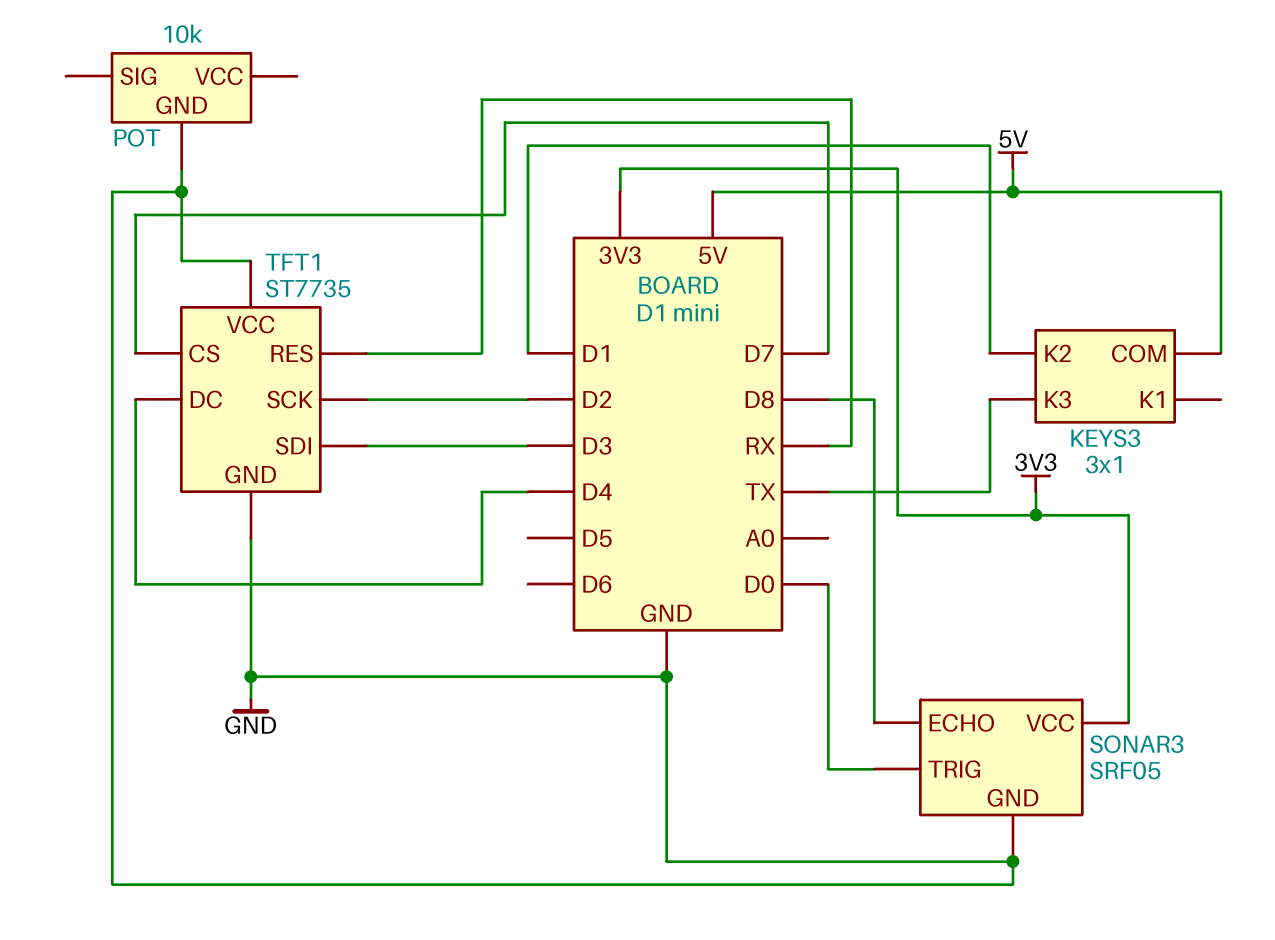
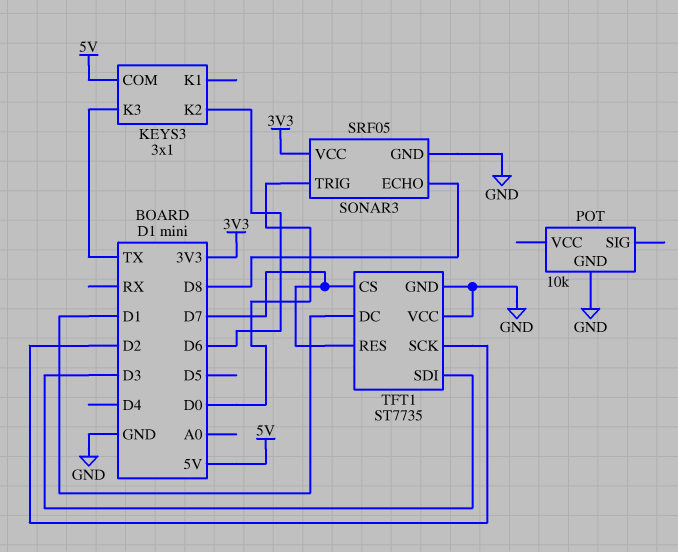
KEYS3 pin K2: D1 -> D6
TFT1 pin DC: D4 -> D1
TFT1 pin RES: RX -> D7

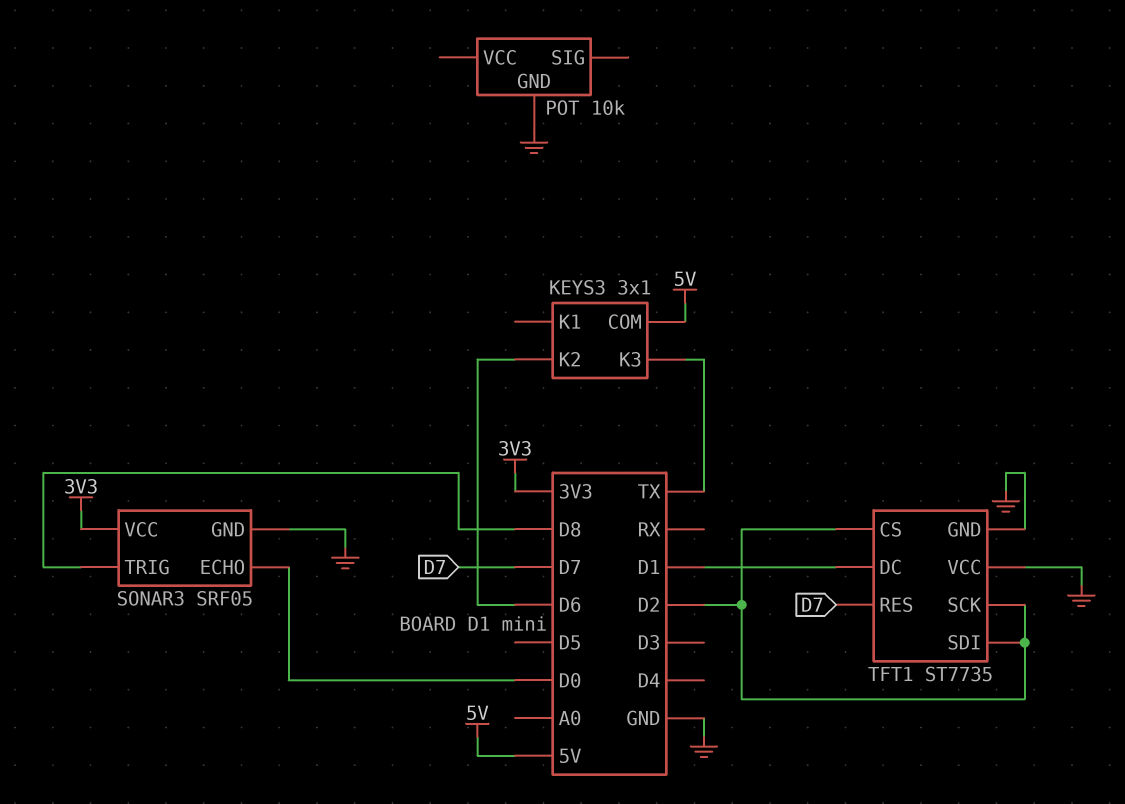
SONAR3 pin ECHO: D8 -> D0
SONAR3 pin TRIG: D0 -> D8
TFT1 pin CS: D7 -> D2
TFT1 pin SDI: D3 -> D2

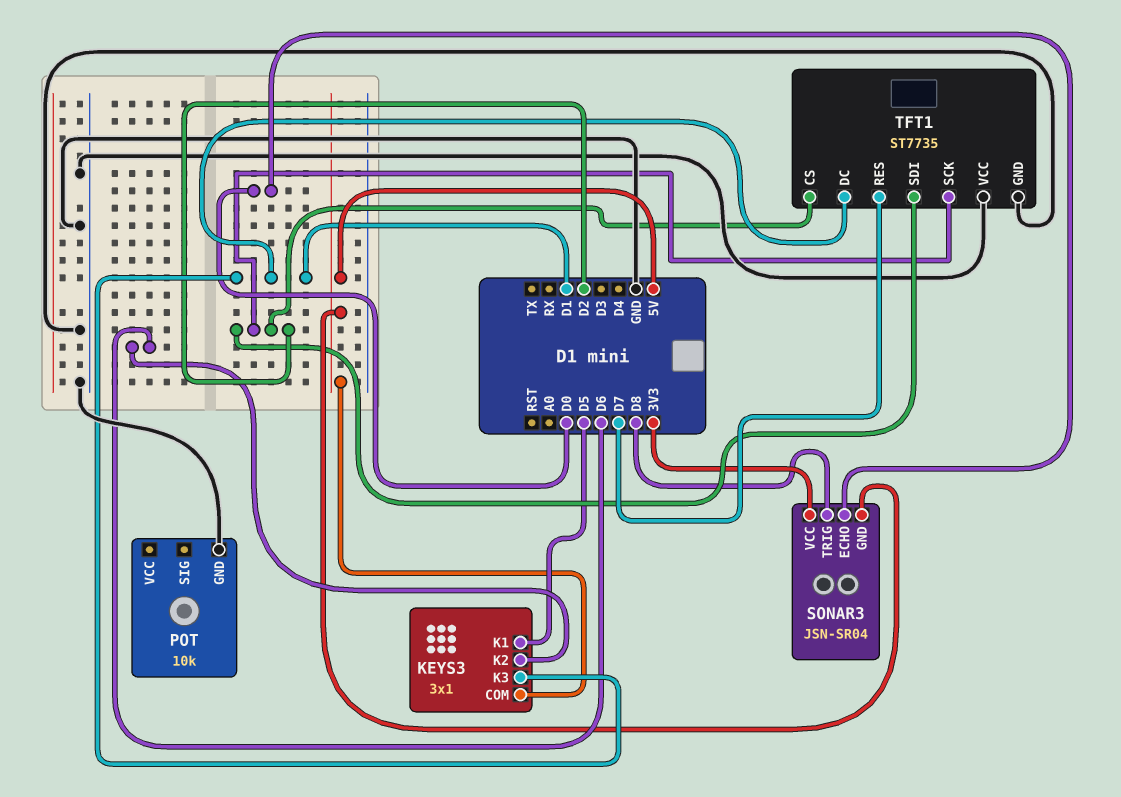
KEYS3 pin K1: none -> D5
KEYS3 pin K3: TX -> D1
SONAR3: SRF05 -> JSN-SR04
SONAR3 pin GND: GND -> 5V

